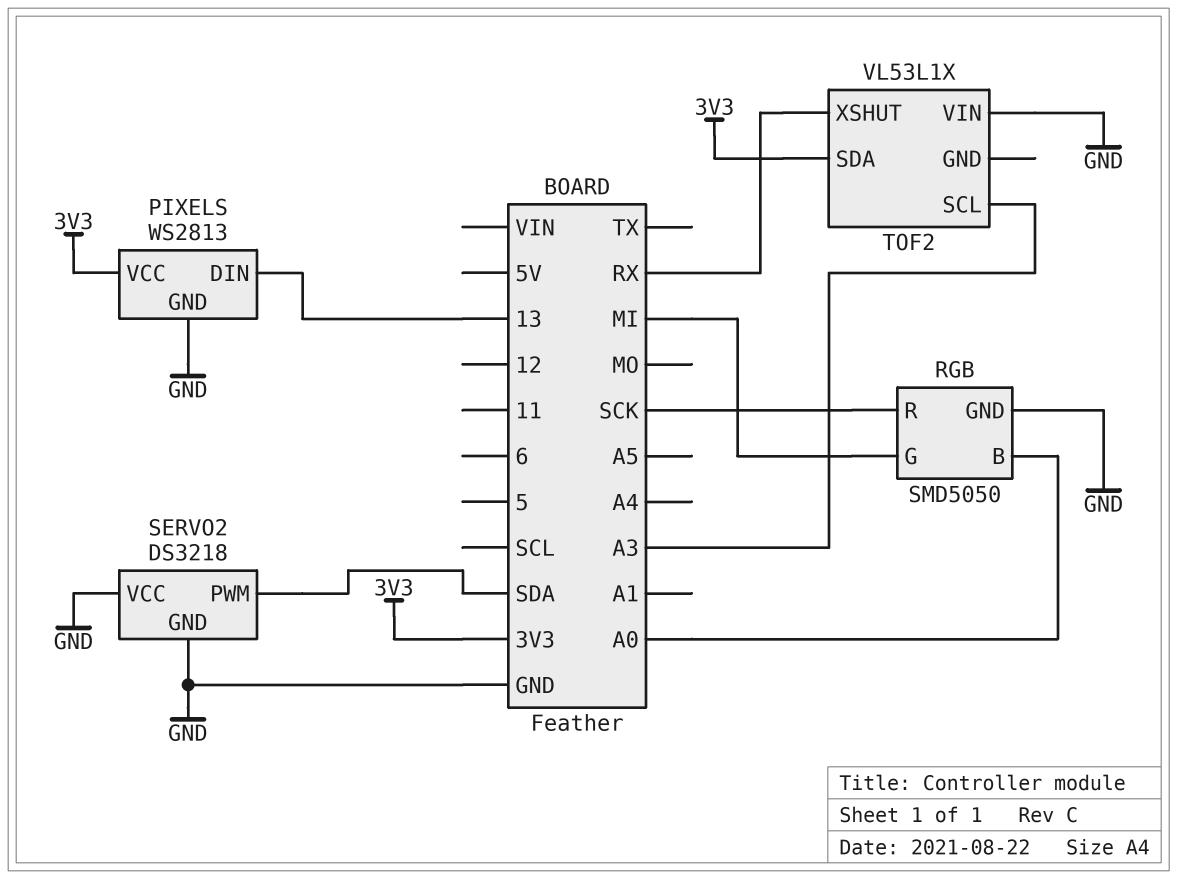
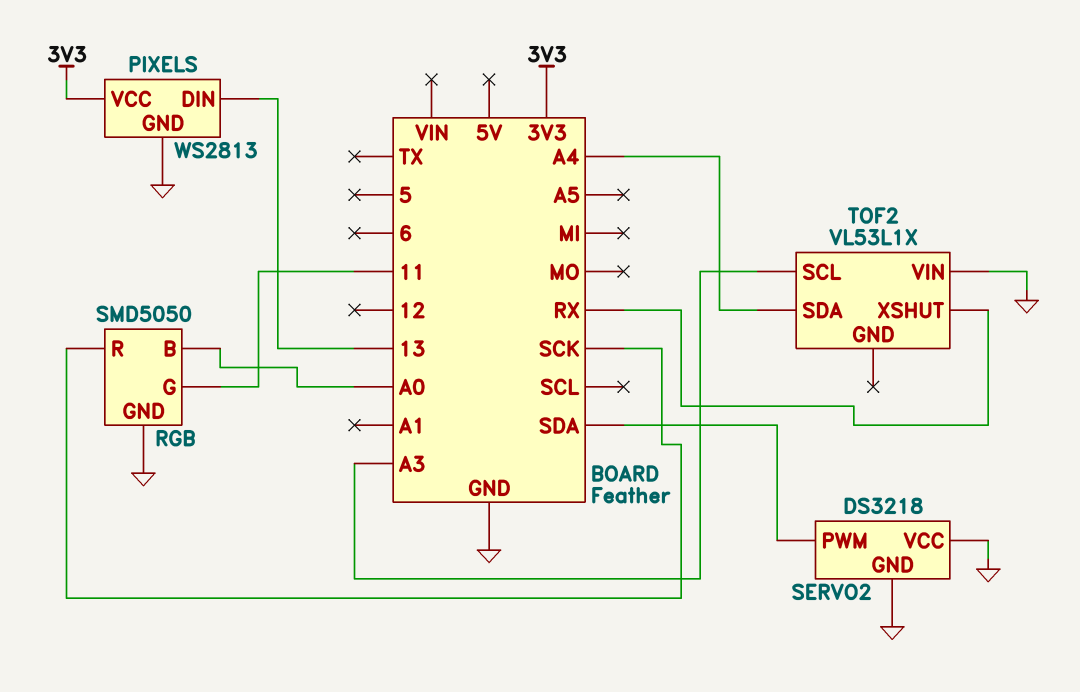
RGB pin G: MI -> 11
TOF2 pin SDA: 3V3 -> A4

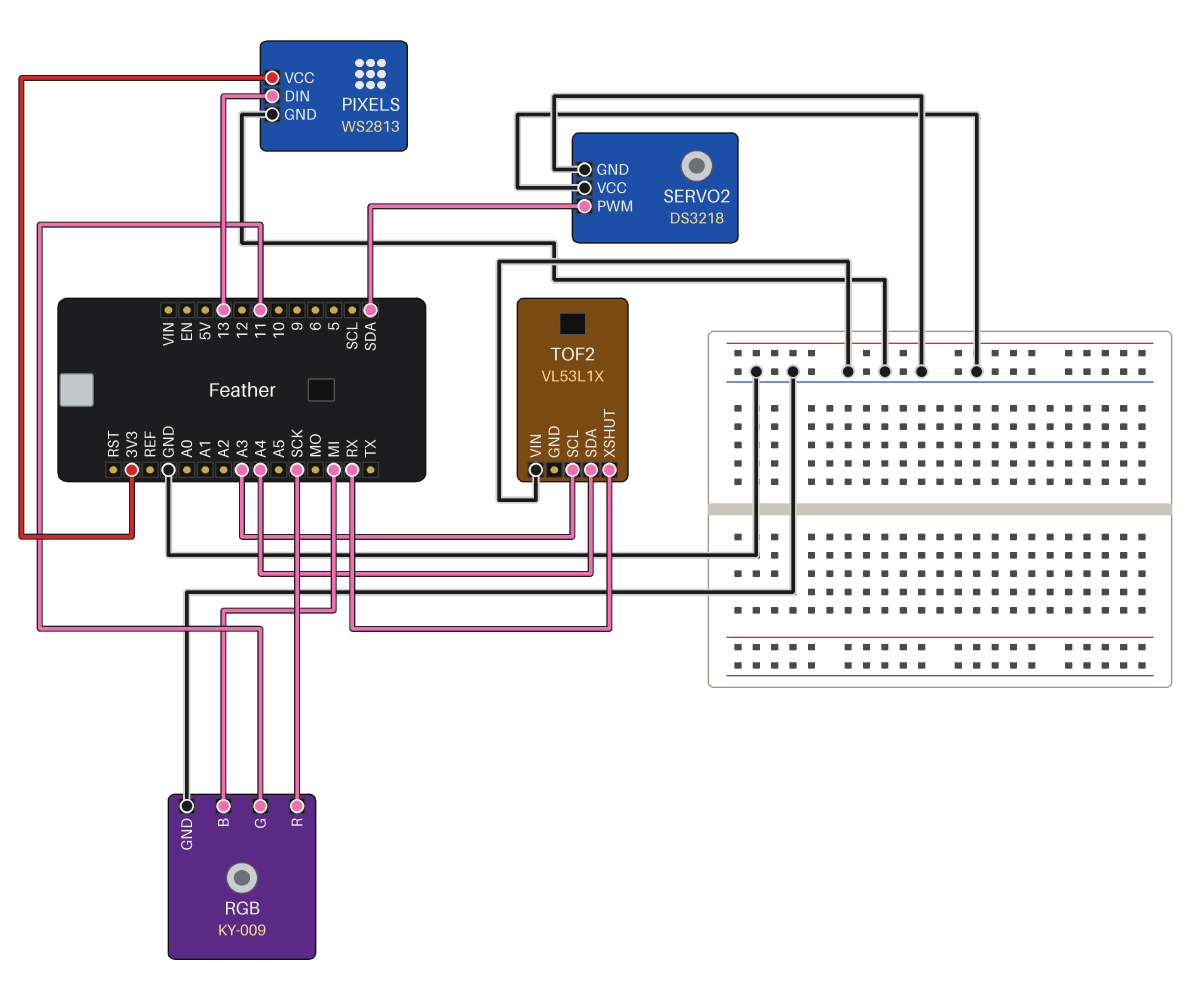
RGB: SMD5050 -> KY-009
RGB pin B: A0 -> MI

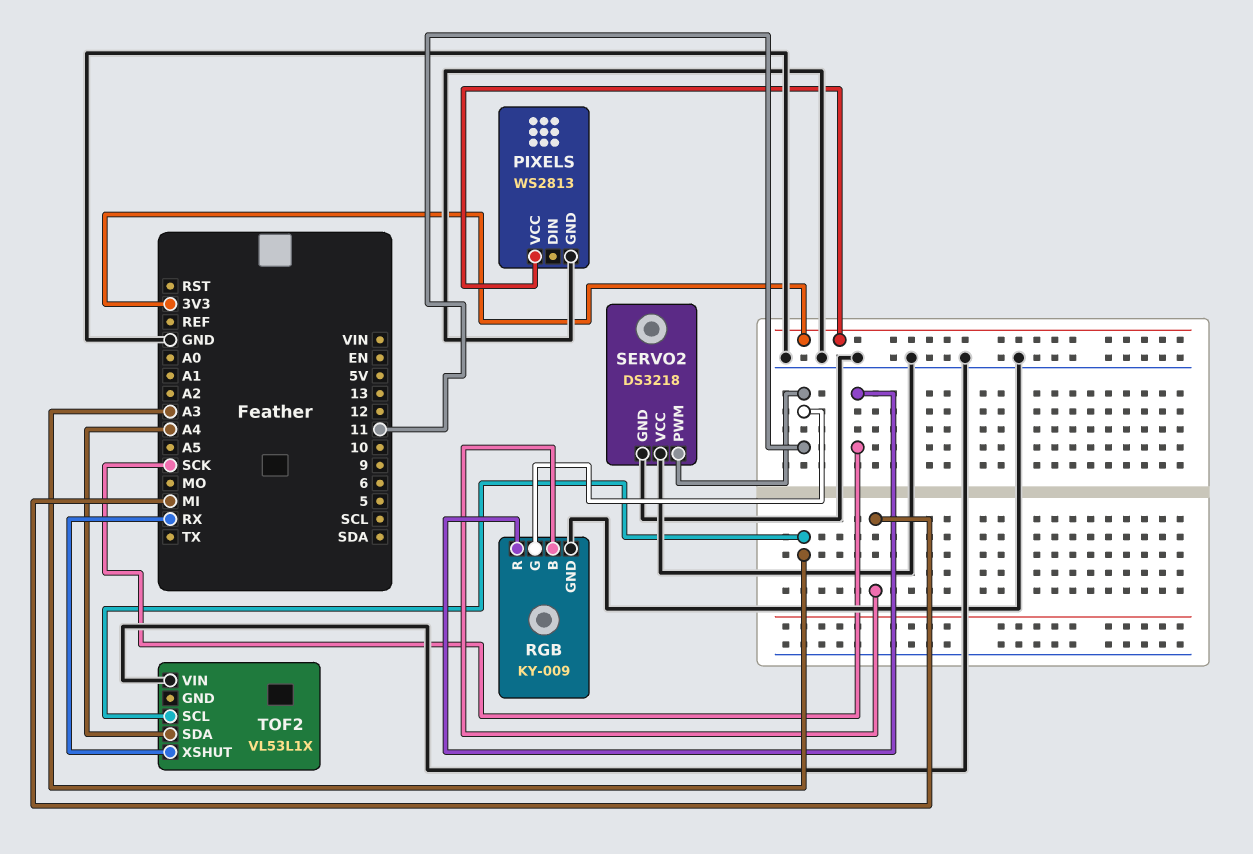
PIXELS pin DIN: 13 -> none
SERVO2 pin PWM: SDA -> 11

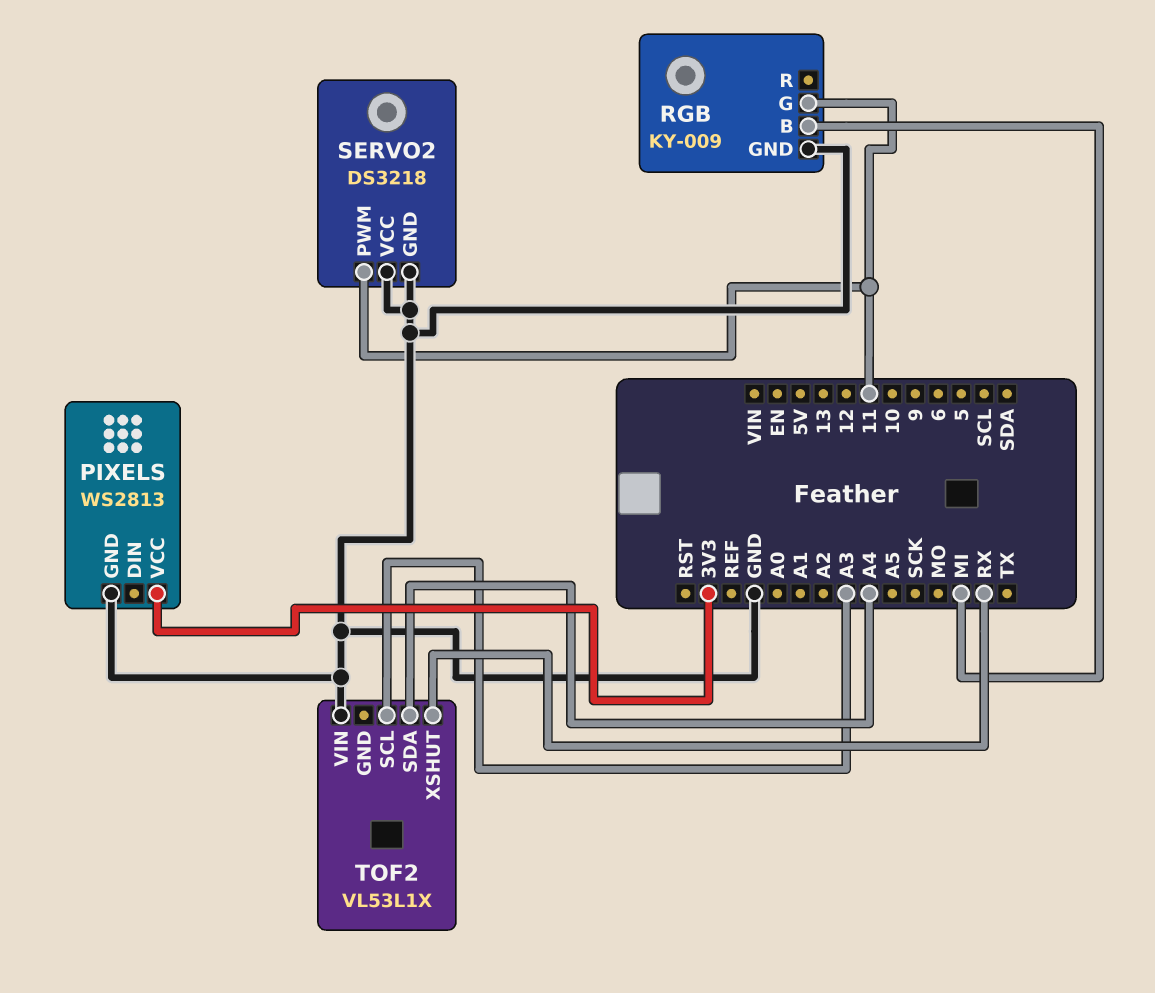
RGB pin R: SCK -> none

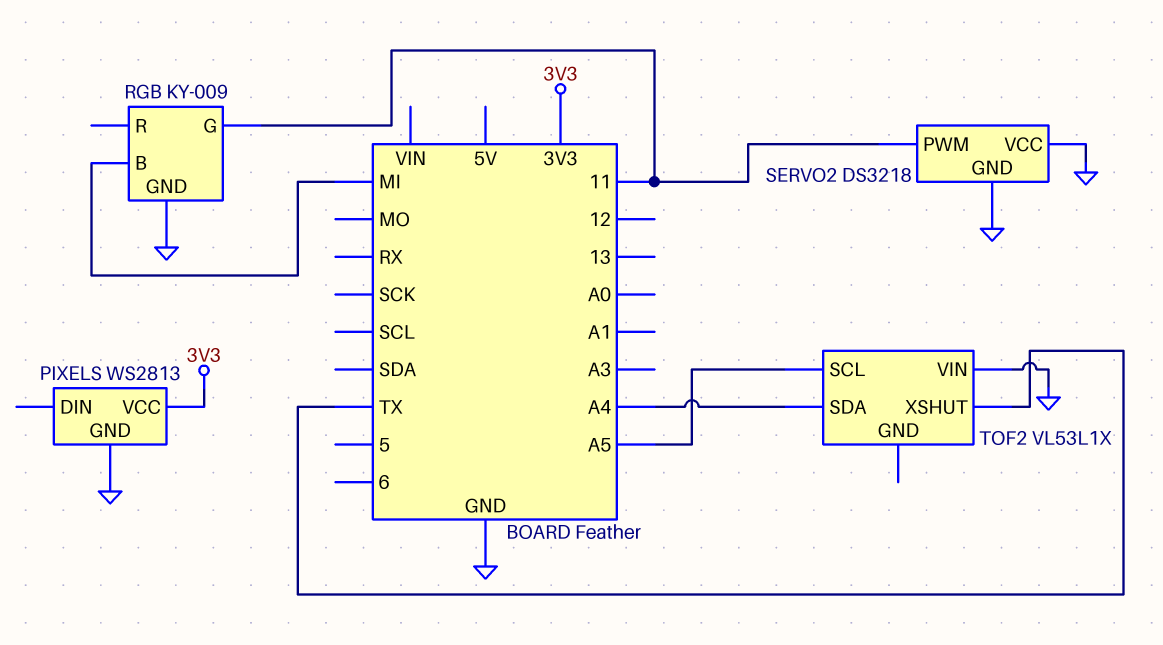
TOF2 pin SCL: A3 -> A5
TOF2 pin XSHUT: RX -> TX

